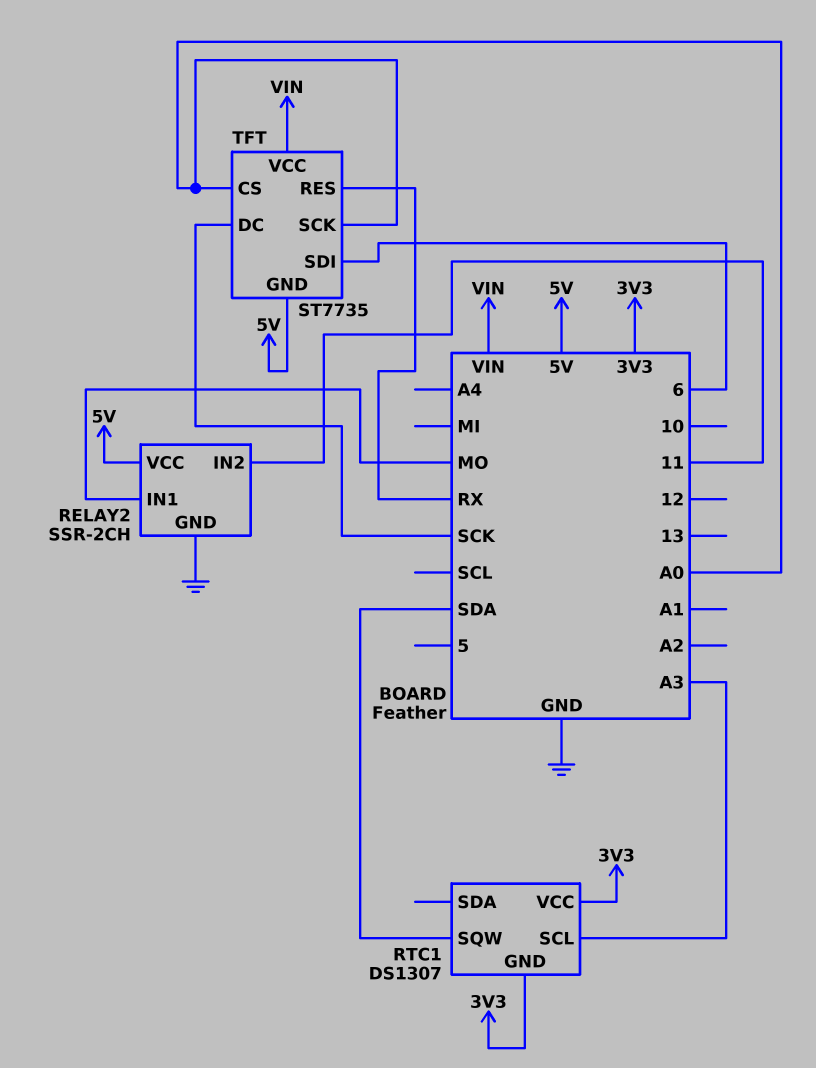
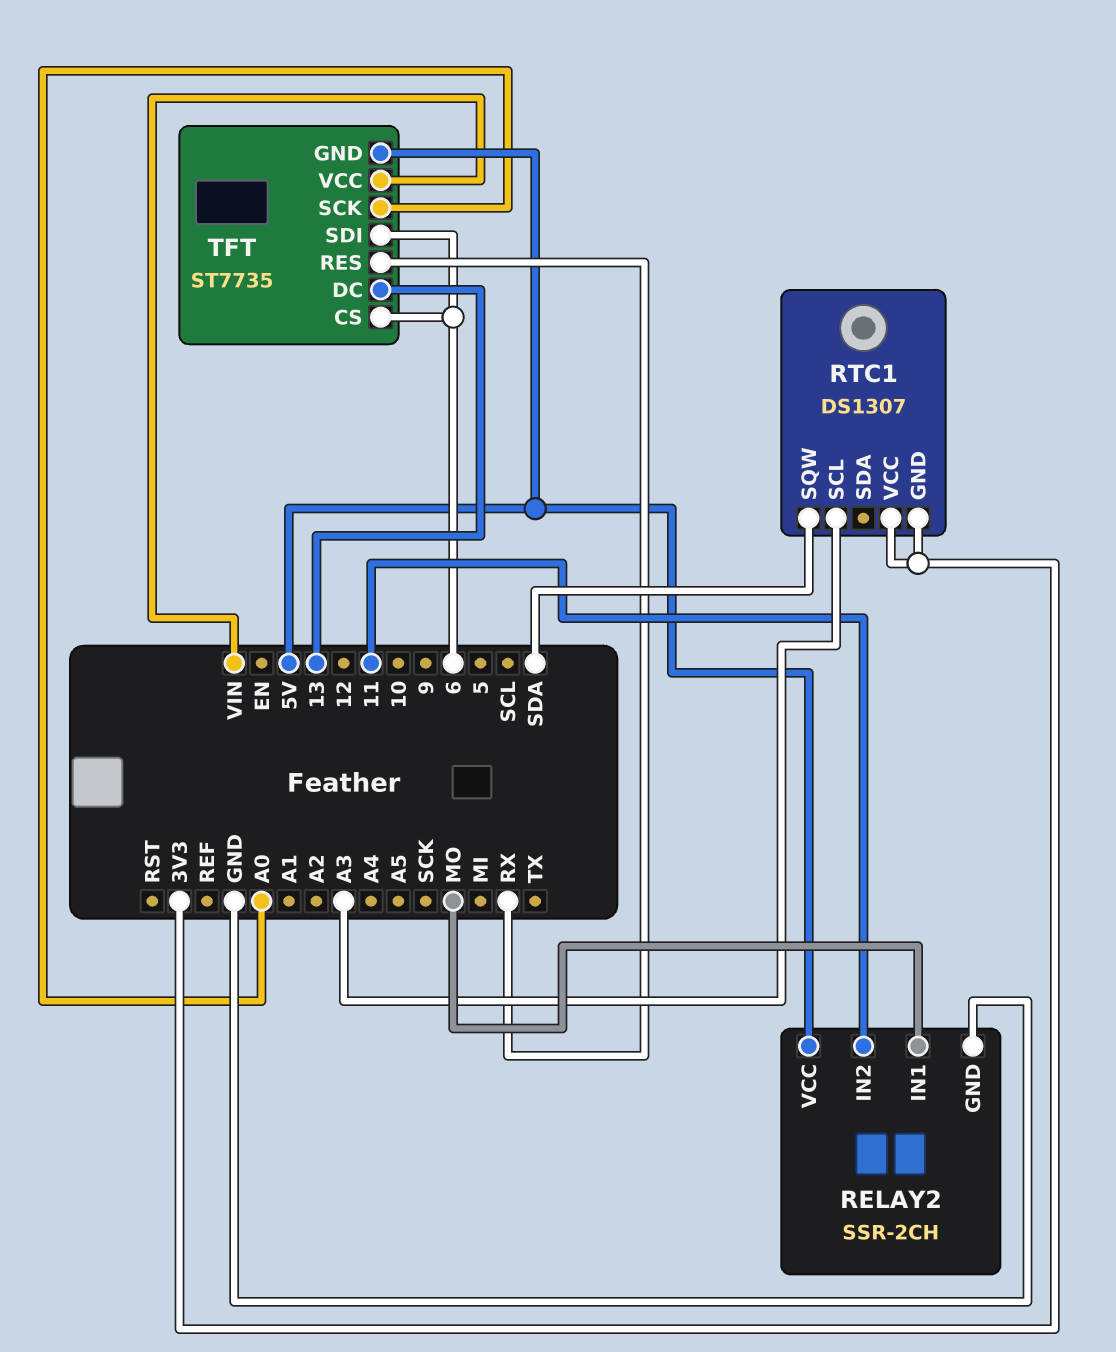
TFT pin CS: A0 -> 6
TFT pin DC: SCK -> 13

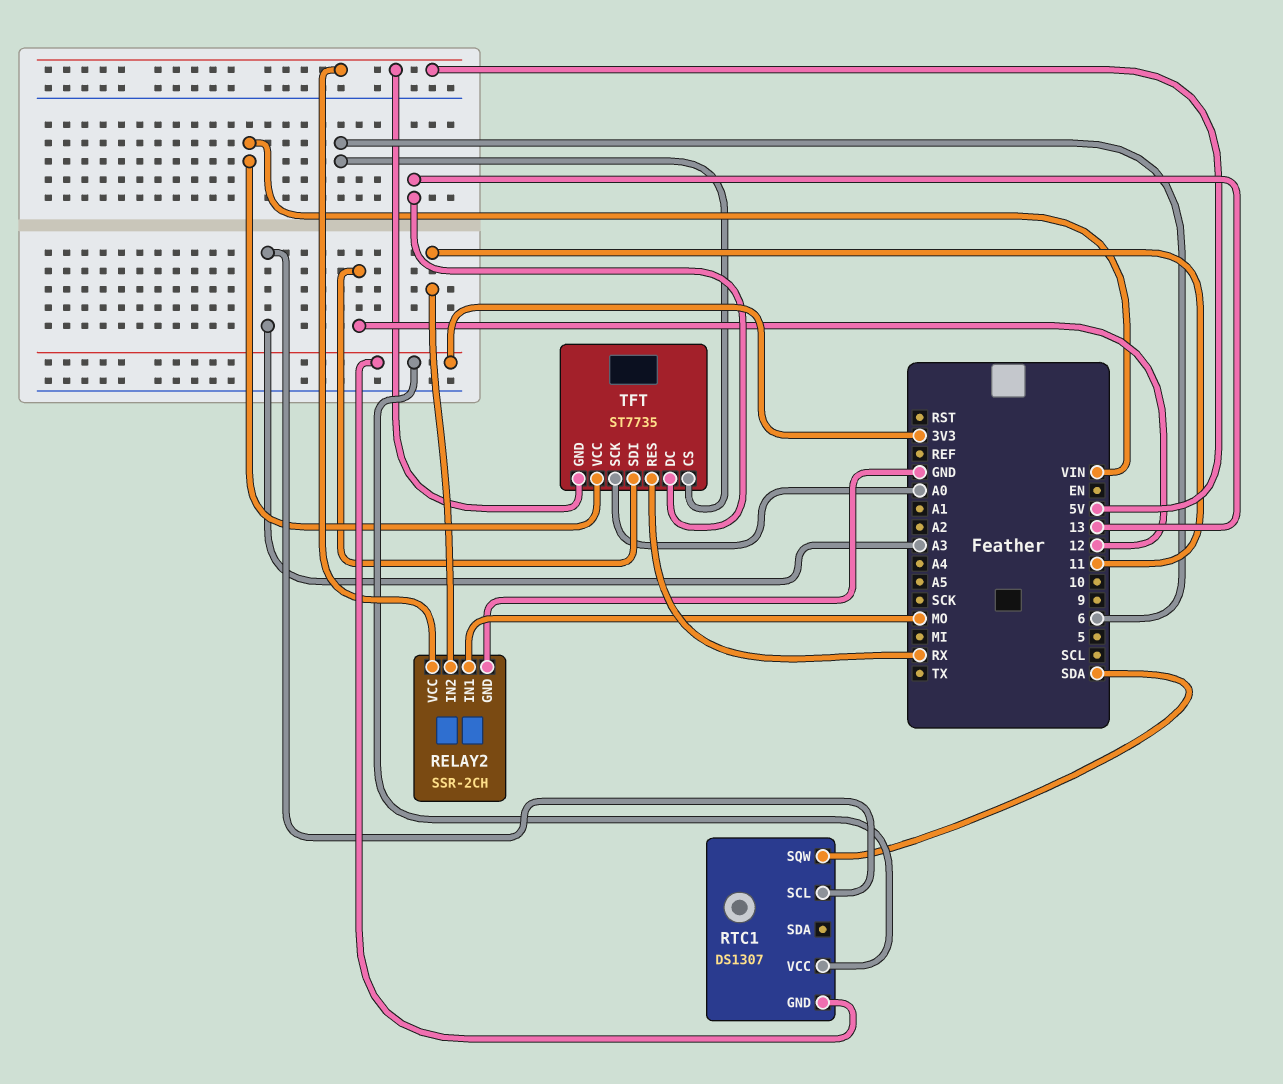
TFT pin SDI: 6 -> 12

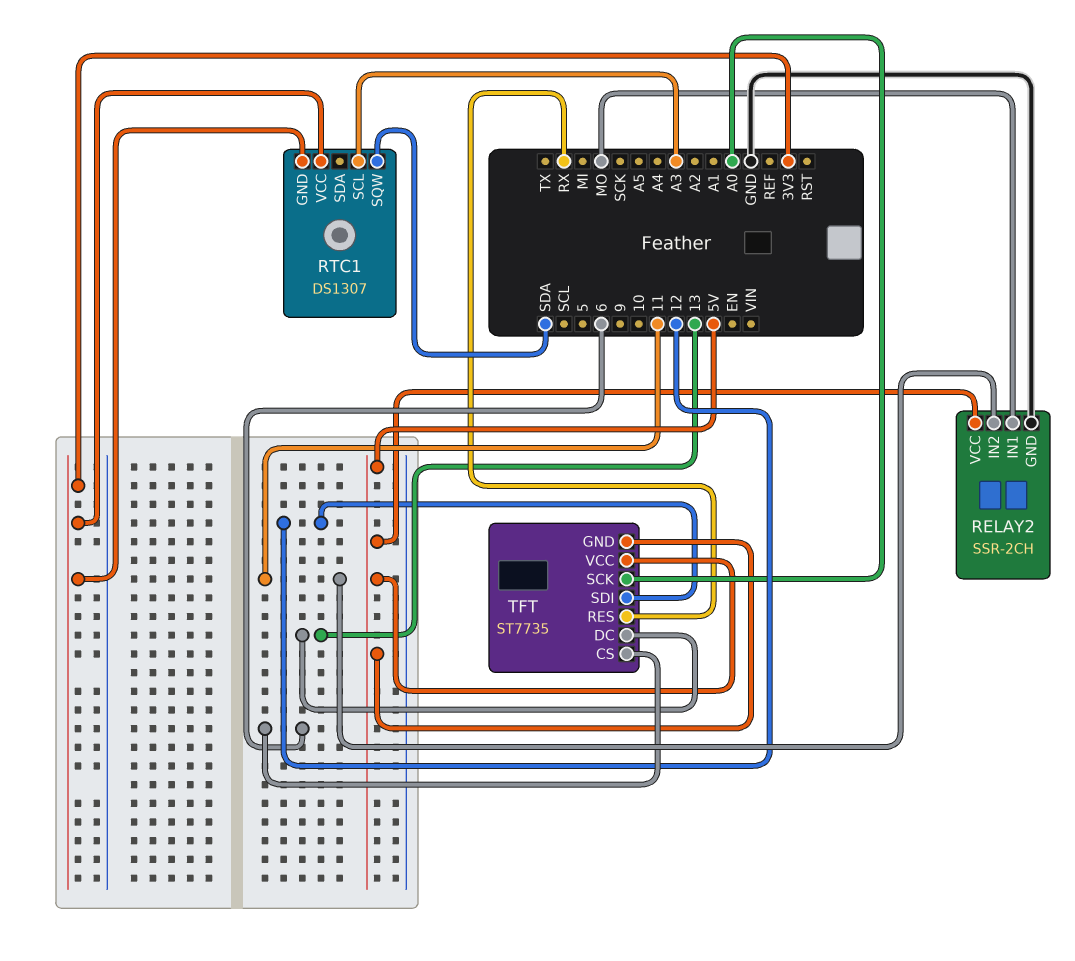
TFT pin VCC: VIN -> 5V

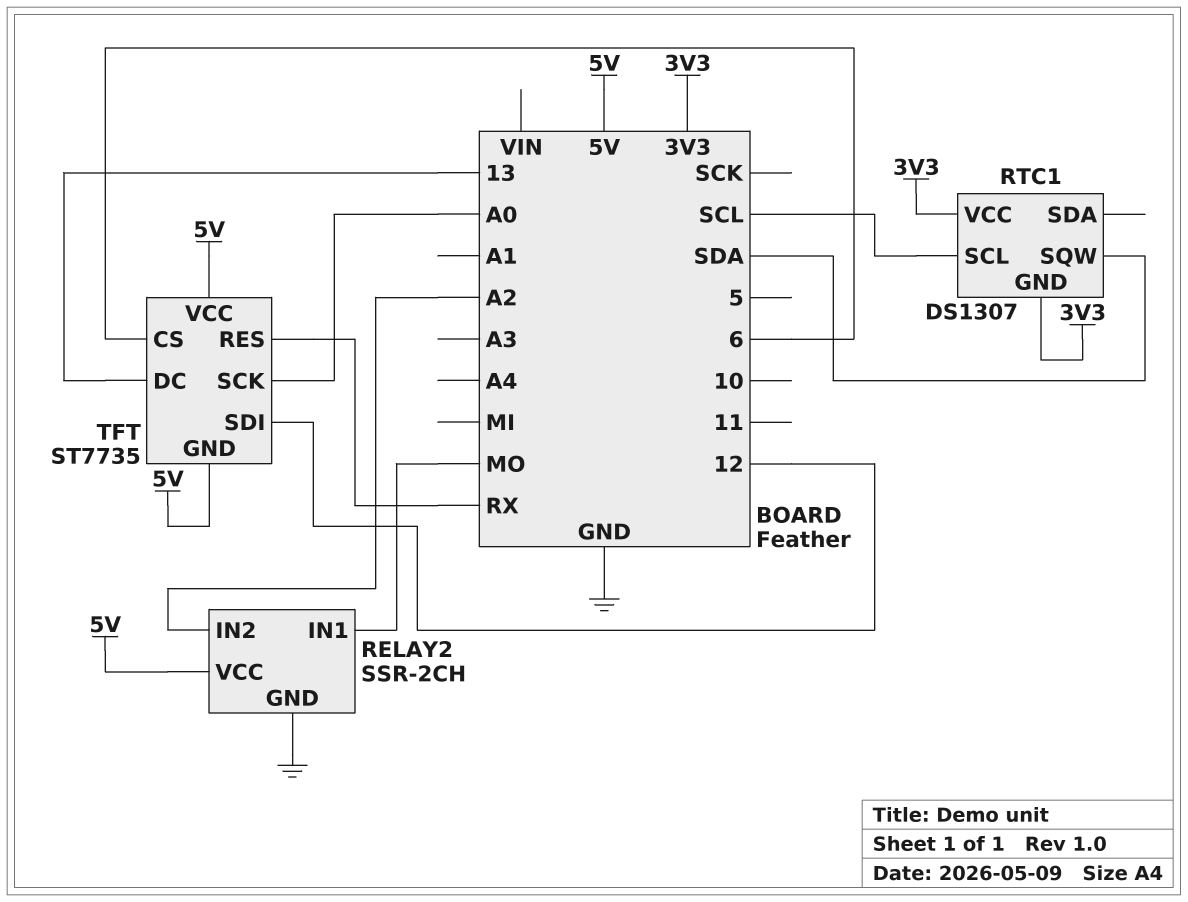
RELAY2 pin IN2: 11 -> A2
RTC1 pin SCL: A3 -> SCL

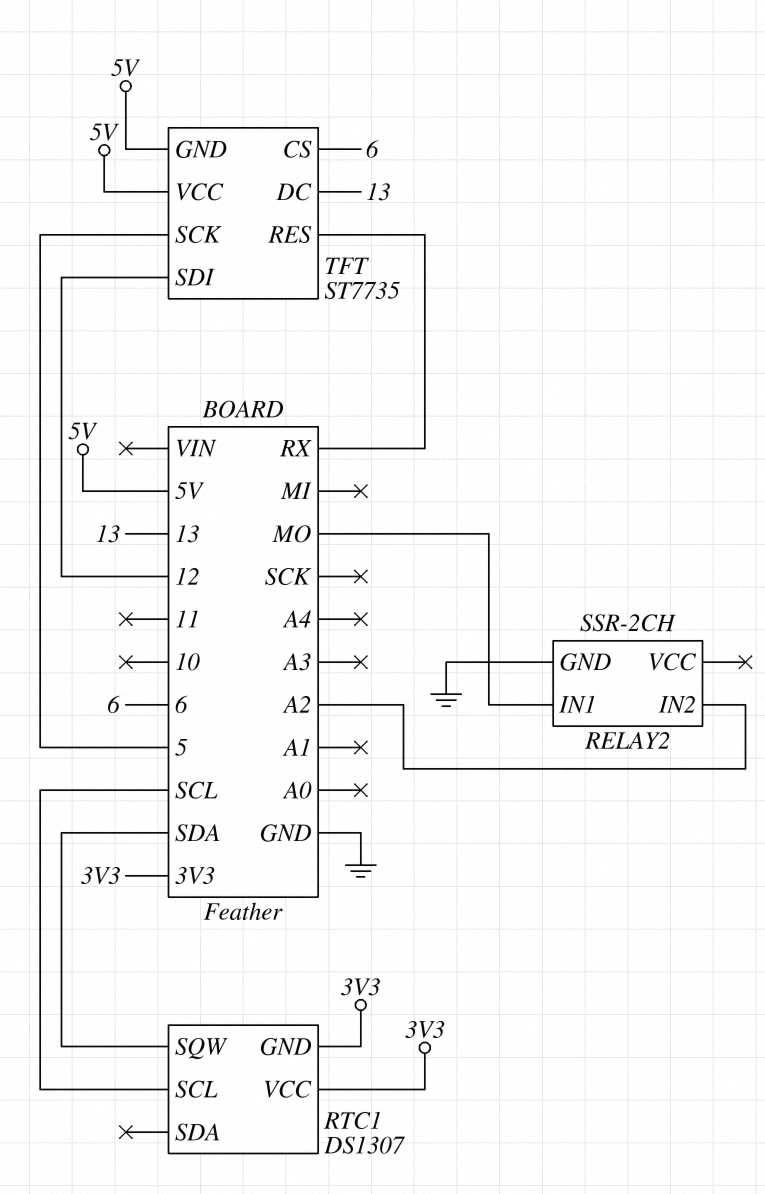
RELAY2 pin VCC: 5V -> none
TFT pin SCK: A0 -> 5

